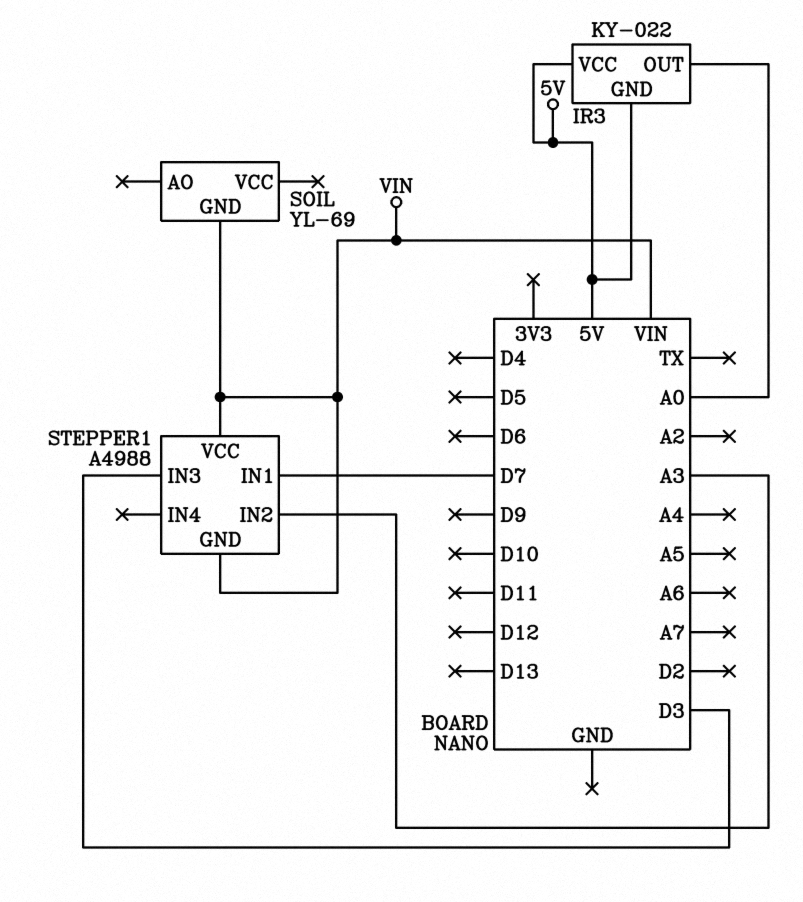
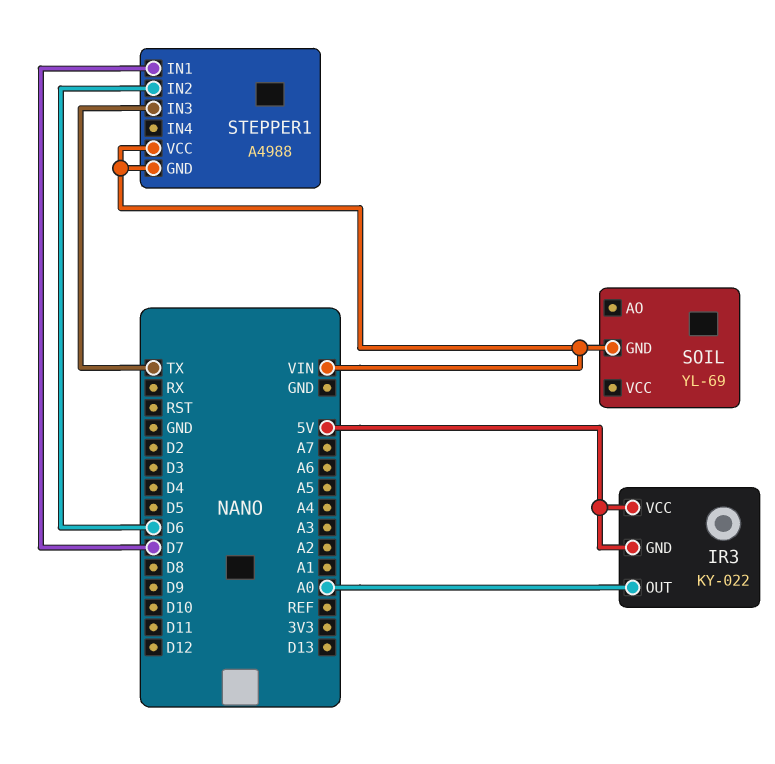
STEPPER1 pin IN2: A3 -> D6
STEPPER1 pin IN3: D3 -> TX

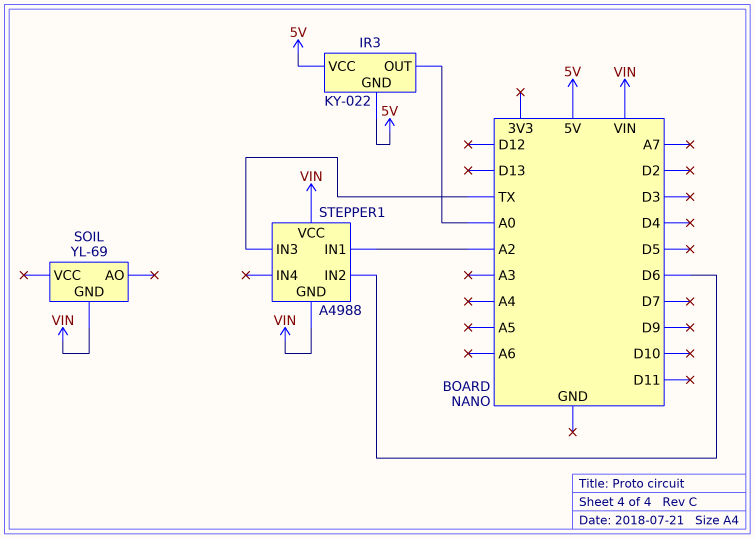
STEPPER1 pin IN1: D7 -> A2

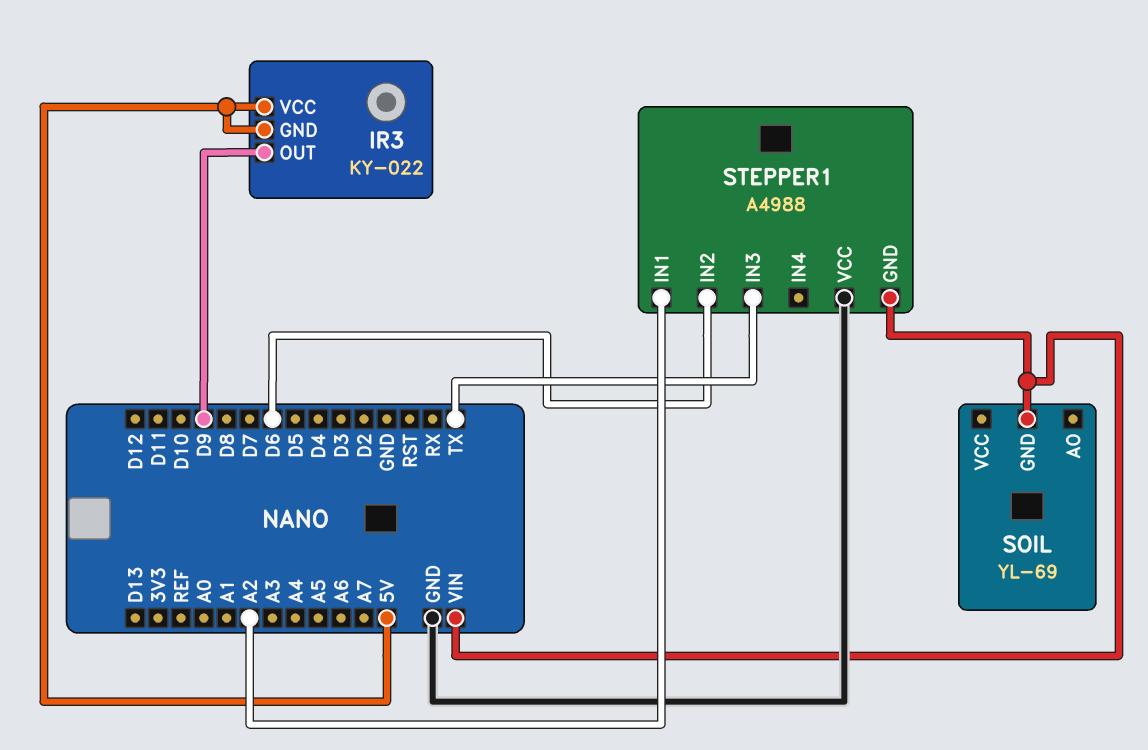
IR3 pin OUT: A0 -> D9
STEPPER1 pin VCC: VIN -> GND

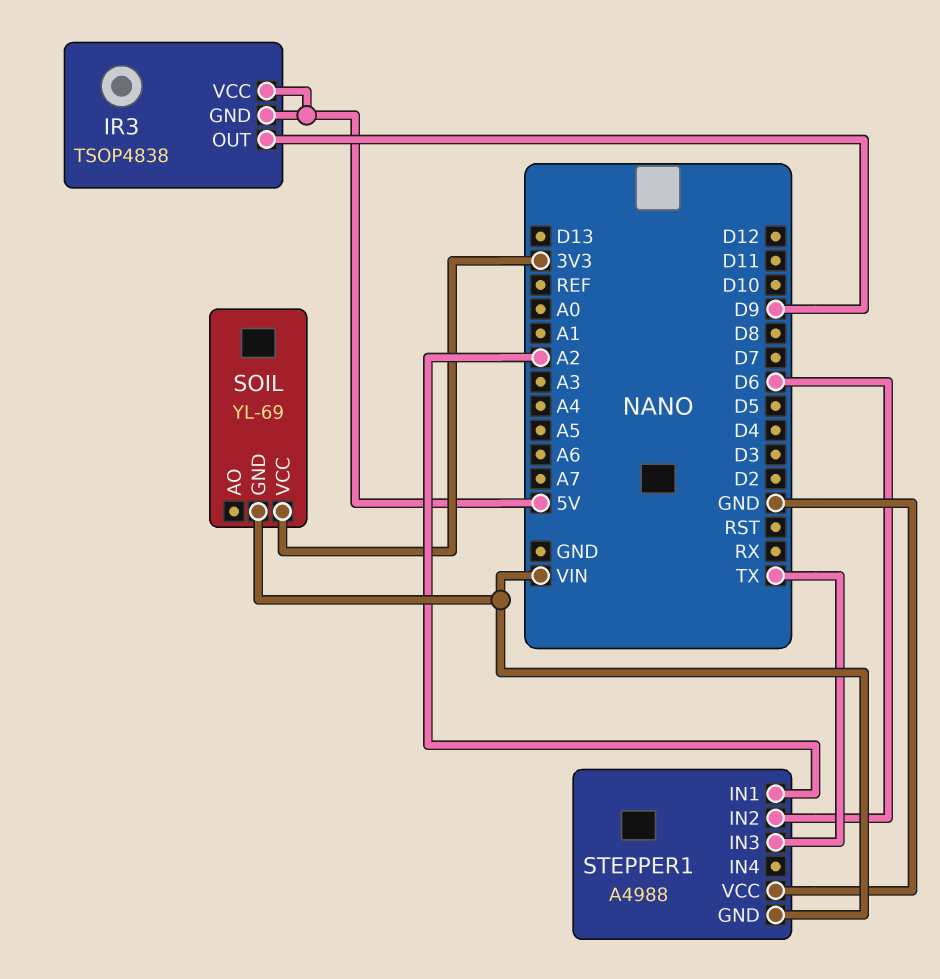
IR3: KY-022 -> TSOP4838
SOIL pin VCC: none -> 3V3

